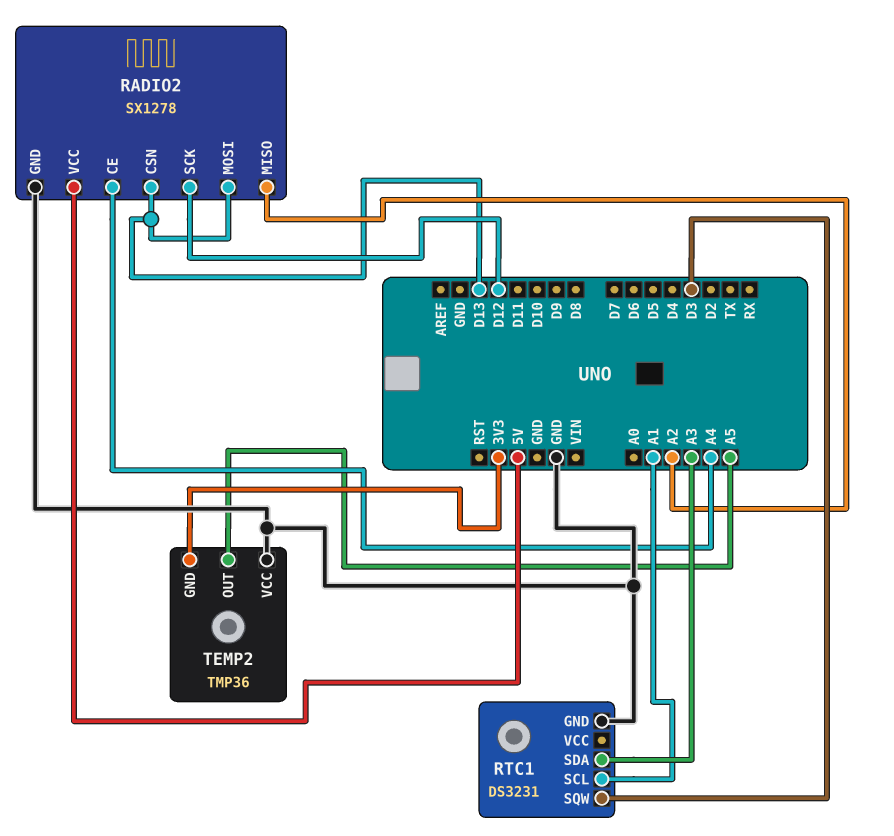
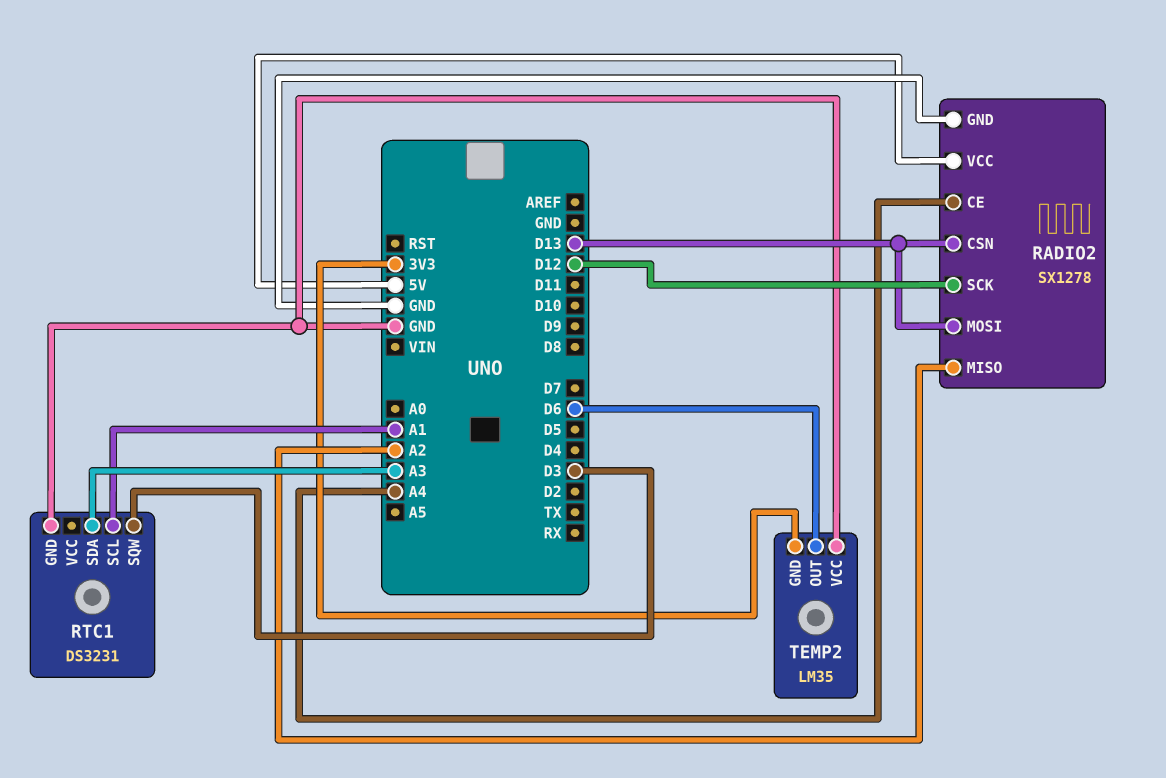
TEMP2: TMP36 -> LM35
TEMP2 pin OUT: A5 -> D6

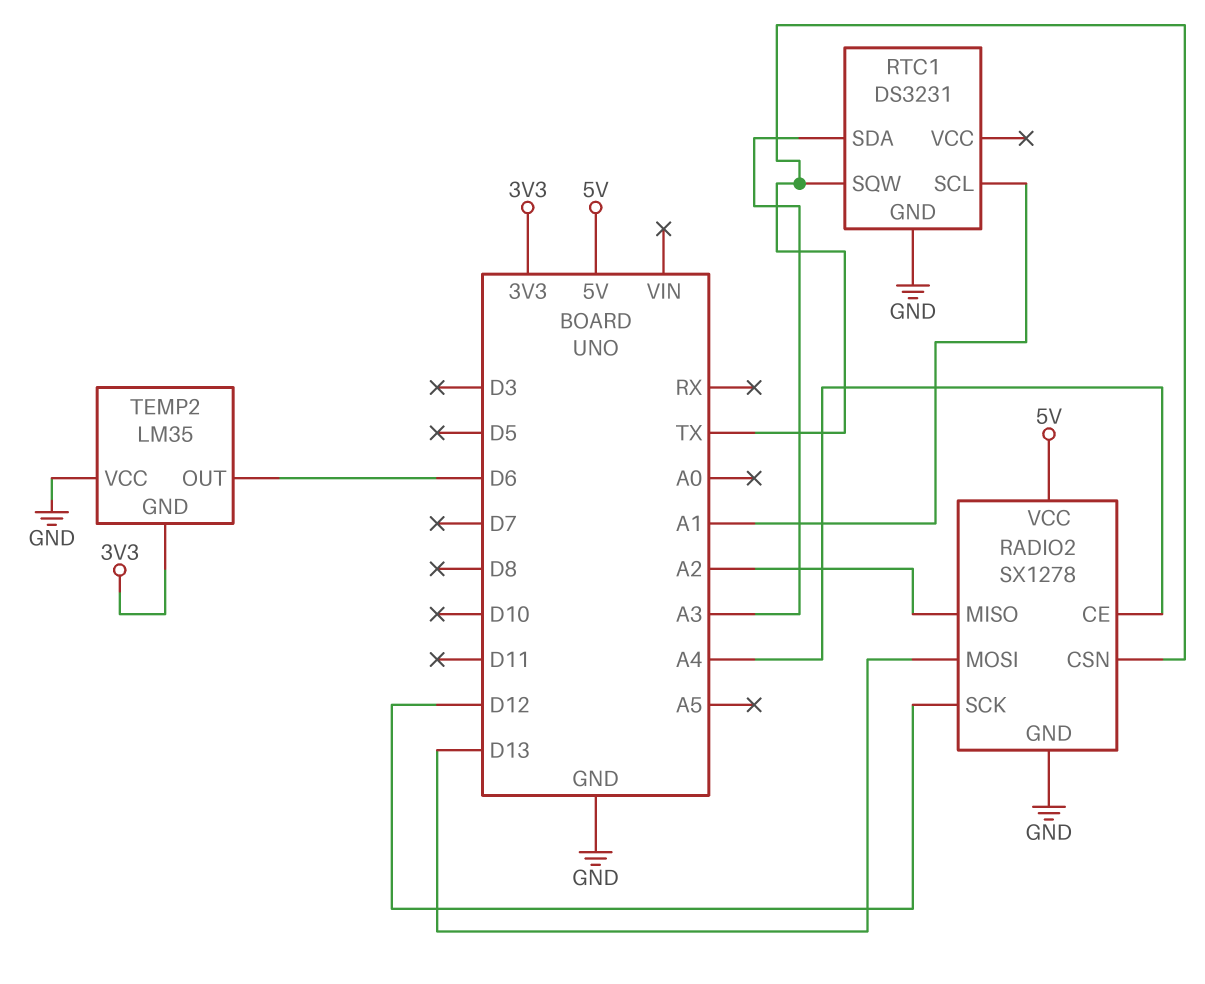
RADIO2 pin CSN: D13 -> TX
RTC1 pin SQW: D3 -> TX

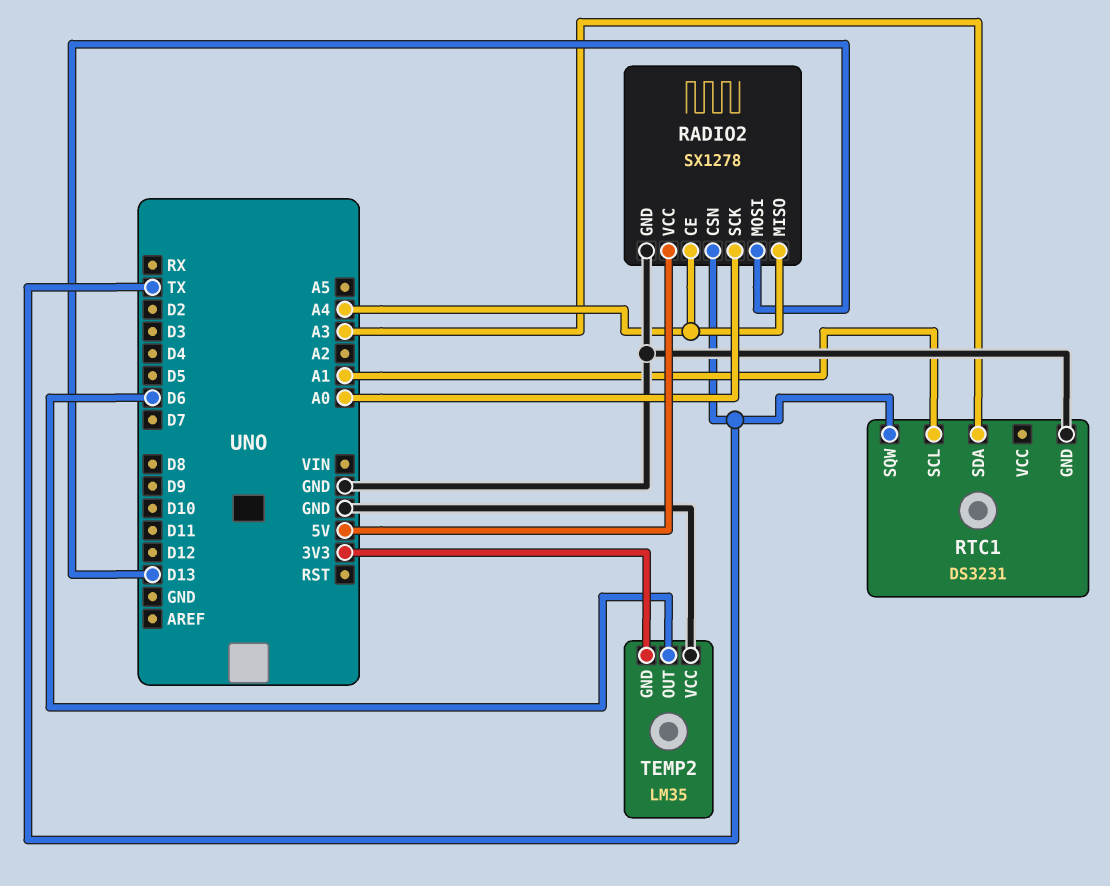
RADIO2 pin MISO: A2 -> A4
RADIO2 pin SCK: D12 -> A0

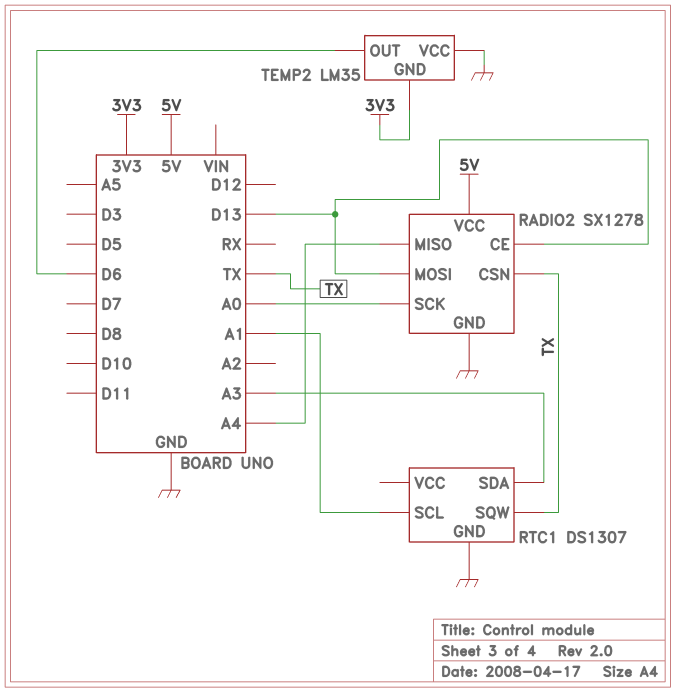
RADIO2 pin CE: A4 -> D13
RTC1: DS3231 -> DS1307

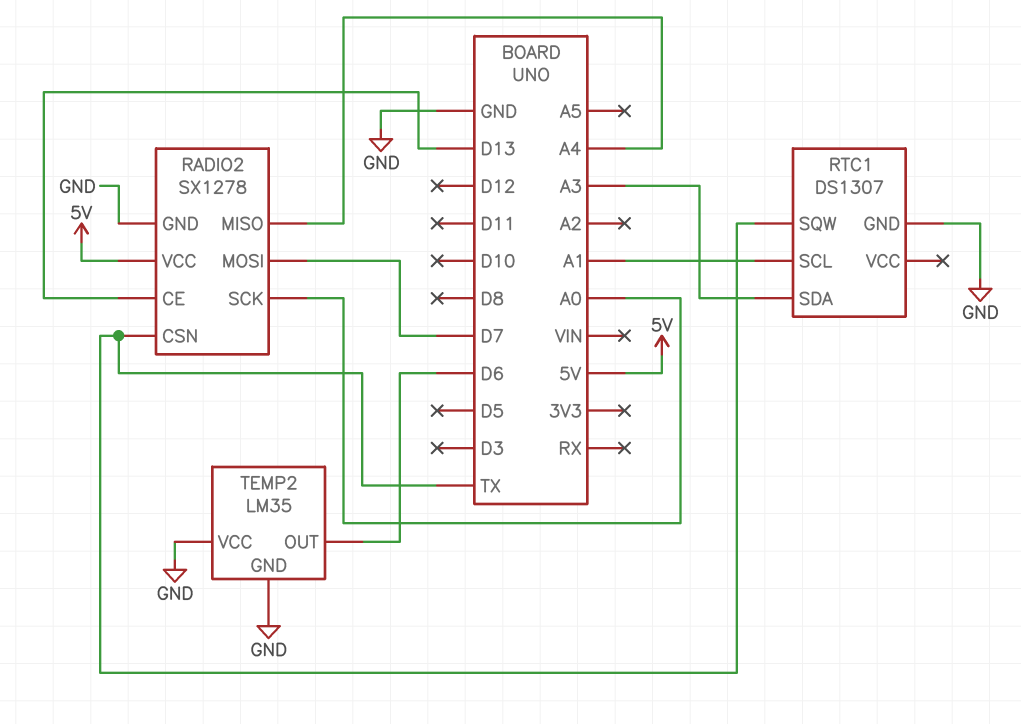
RADIO2 pin MOSI: D13 -> D7
TEMP2 pin GND: 3V3 -> GND

